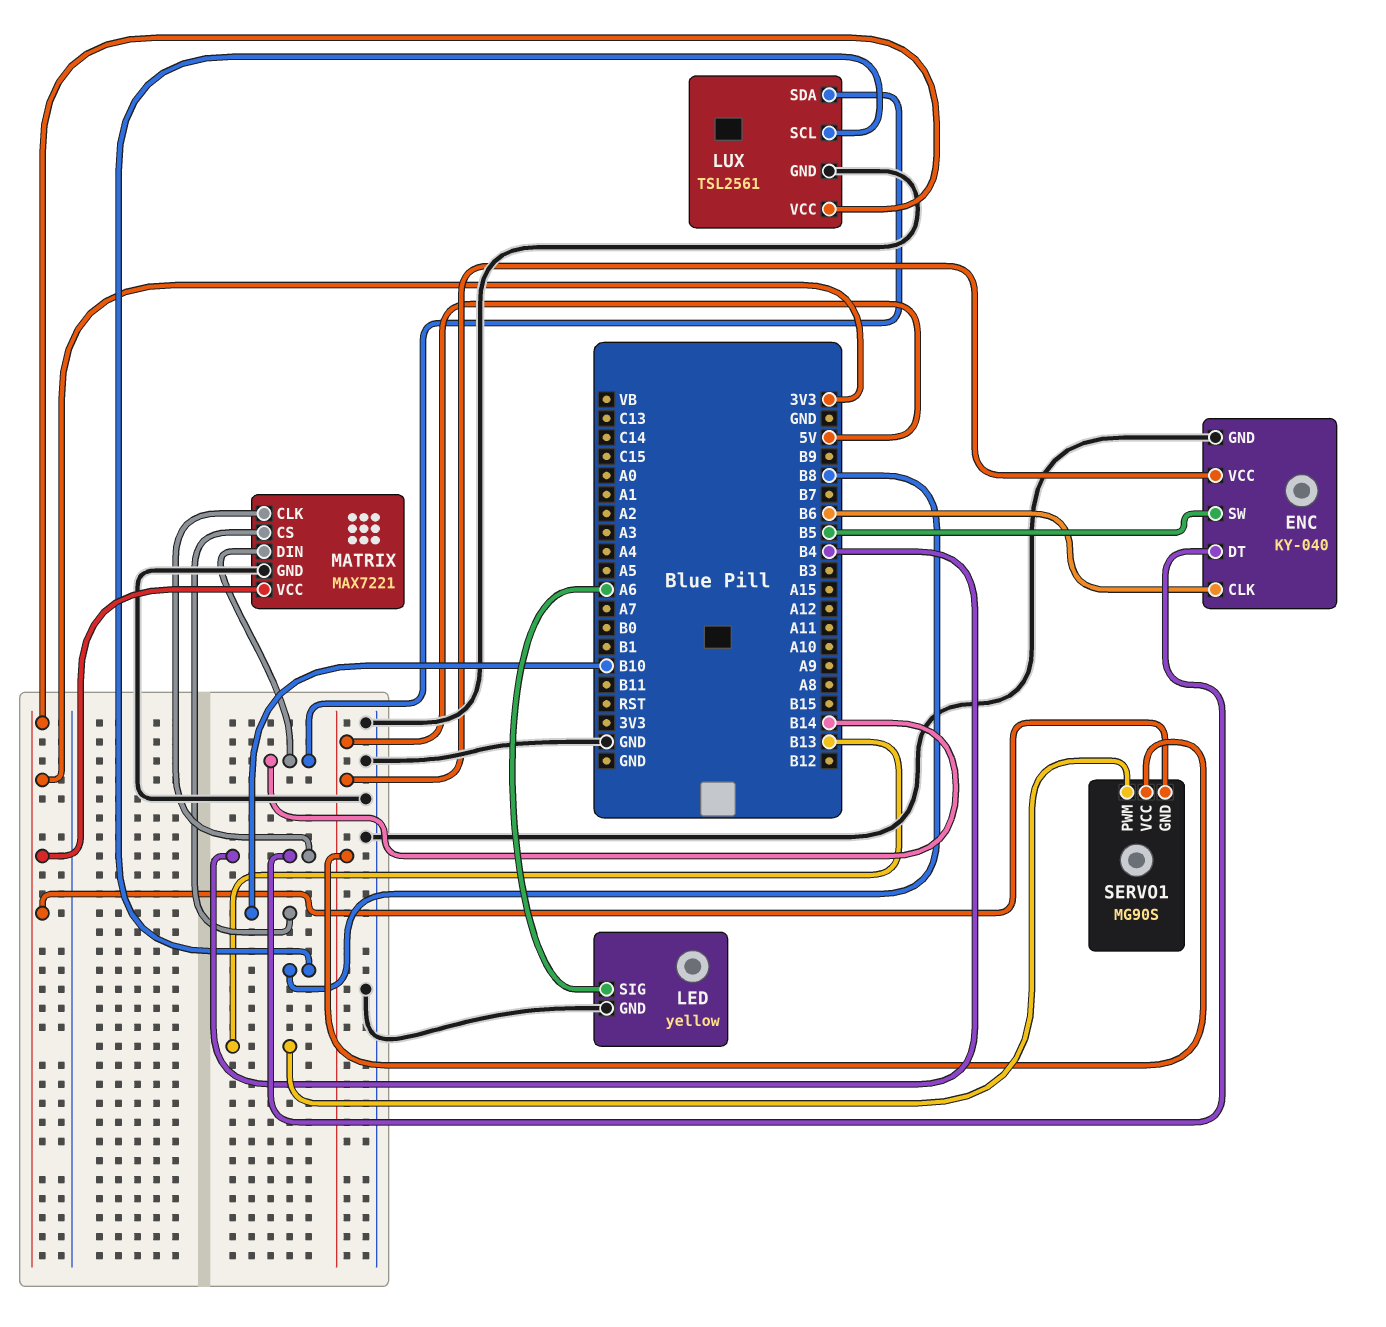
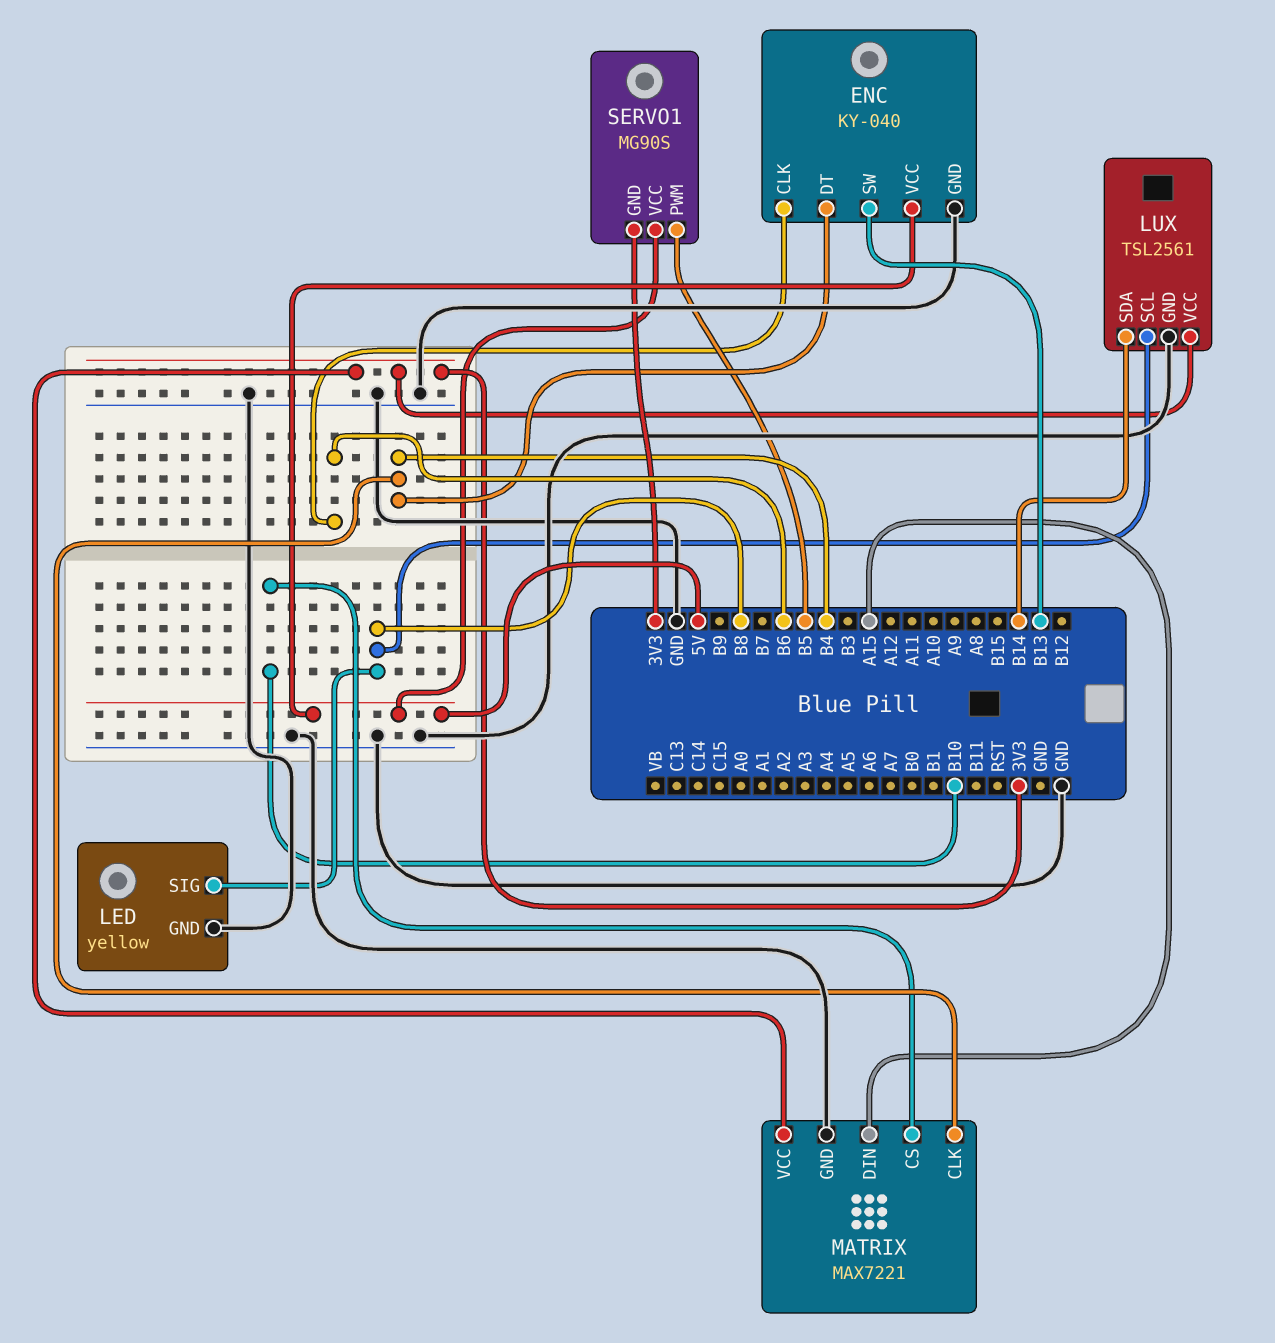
ENC pin SW: B5 -> B13
LED pin SIG: A6 -> B8
MATRIX pin DIN: B14 -> A15
SERVO1 pin PWM: B13 -> B5

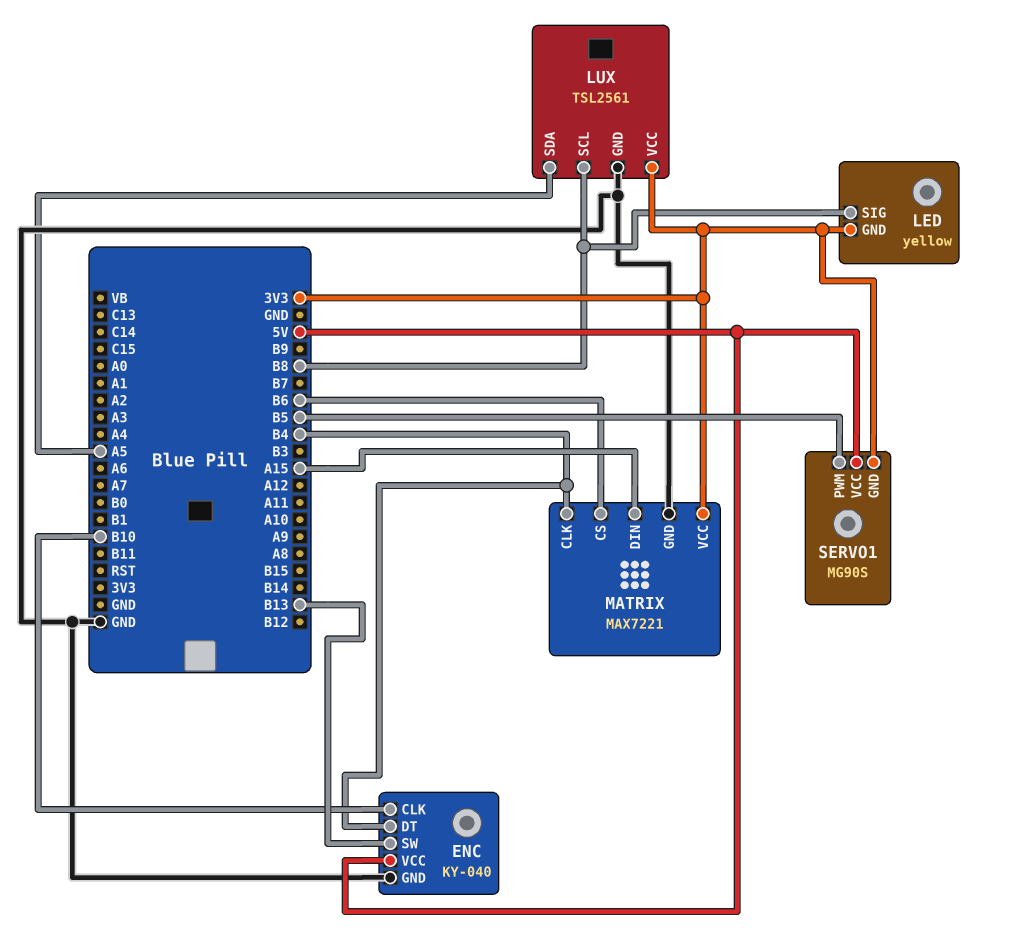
ENC pin CLK: B6 -> B10
LED pin GND: GND -> 3V3
LUX pin SDA: B14 -> A5
MATRIX pin CS: B10 -> B6

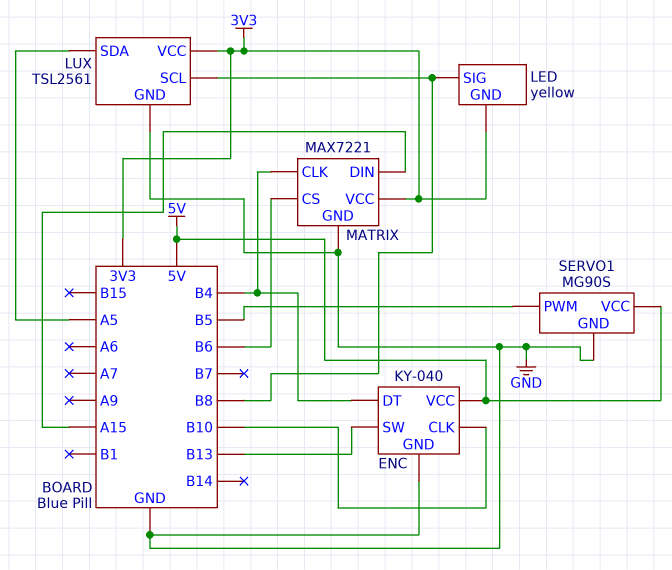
SERVO1 pin GND: 3V3 -> GND

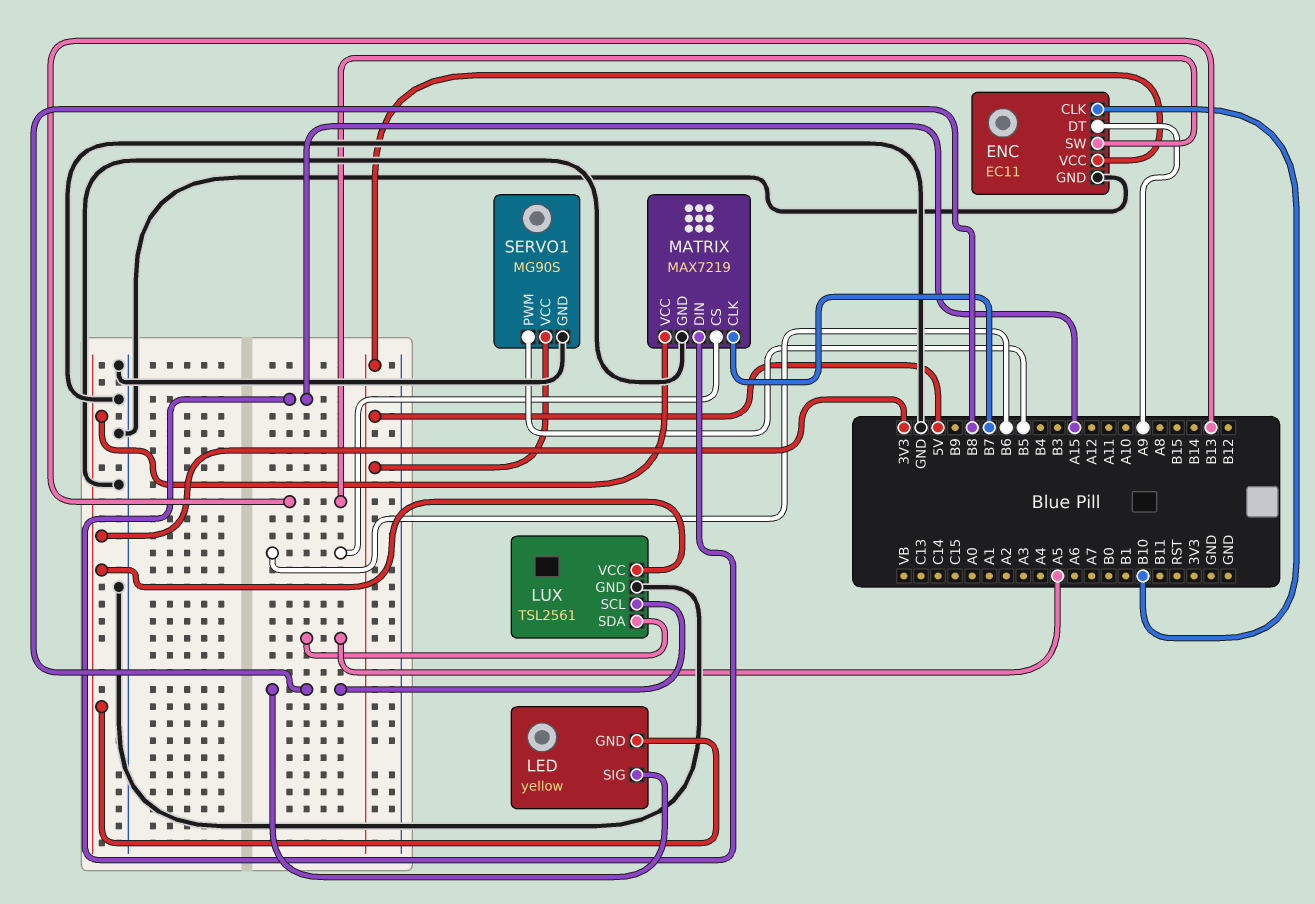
ENC: KY-040 -> EC11
ENC pin DT: B4 -> A9
MATRIX: MAX7221 -> MAX7219
MATRIX pin CLK: B4 -> B7

